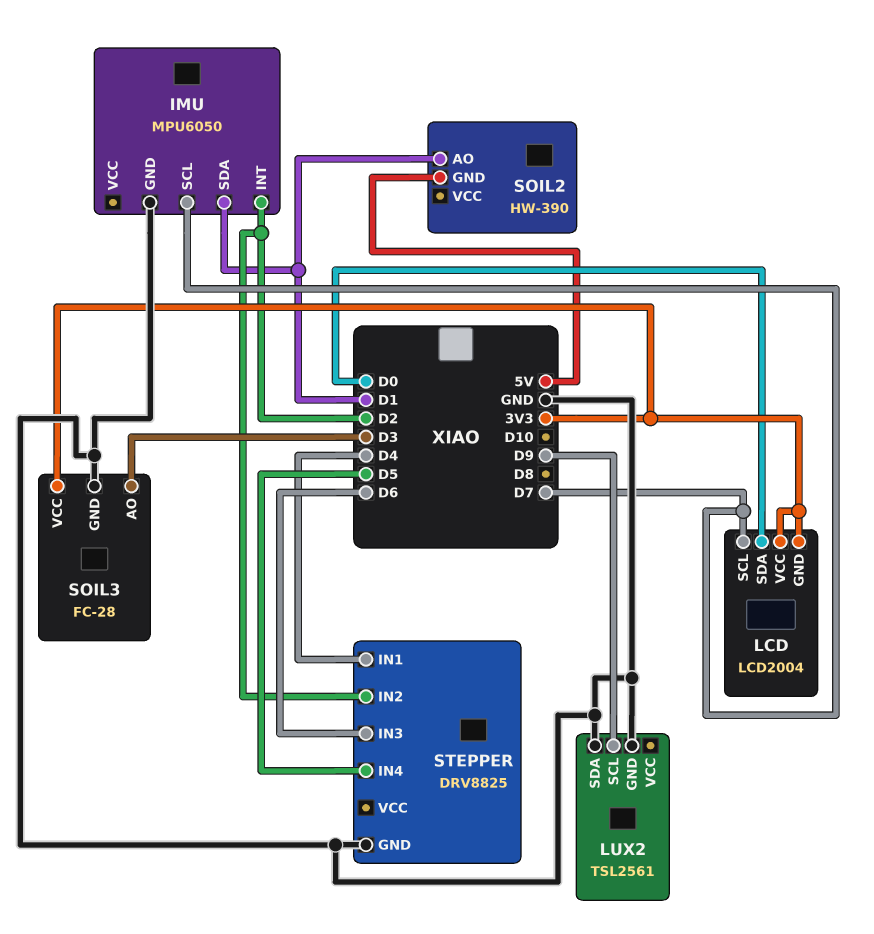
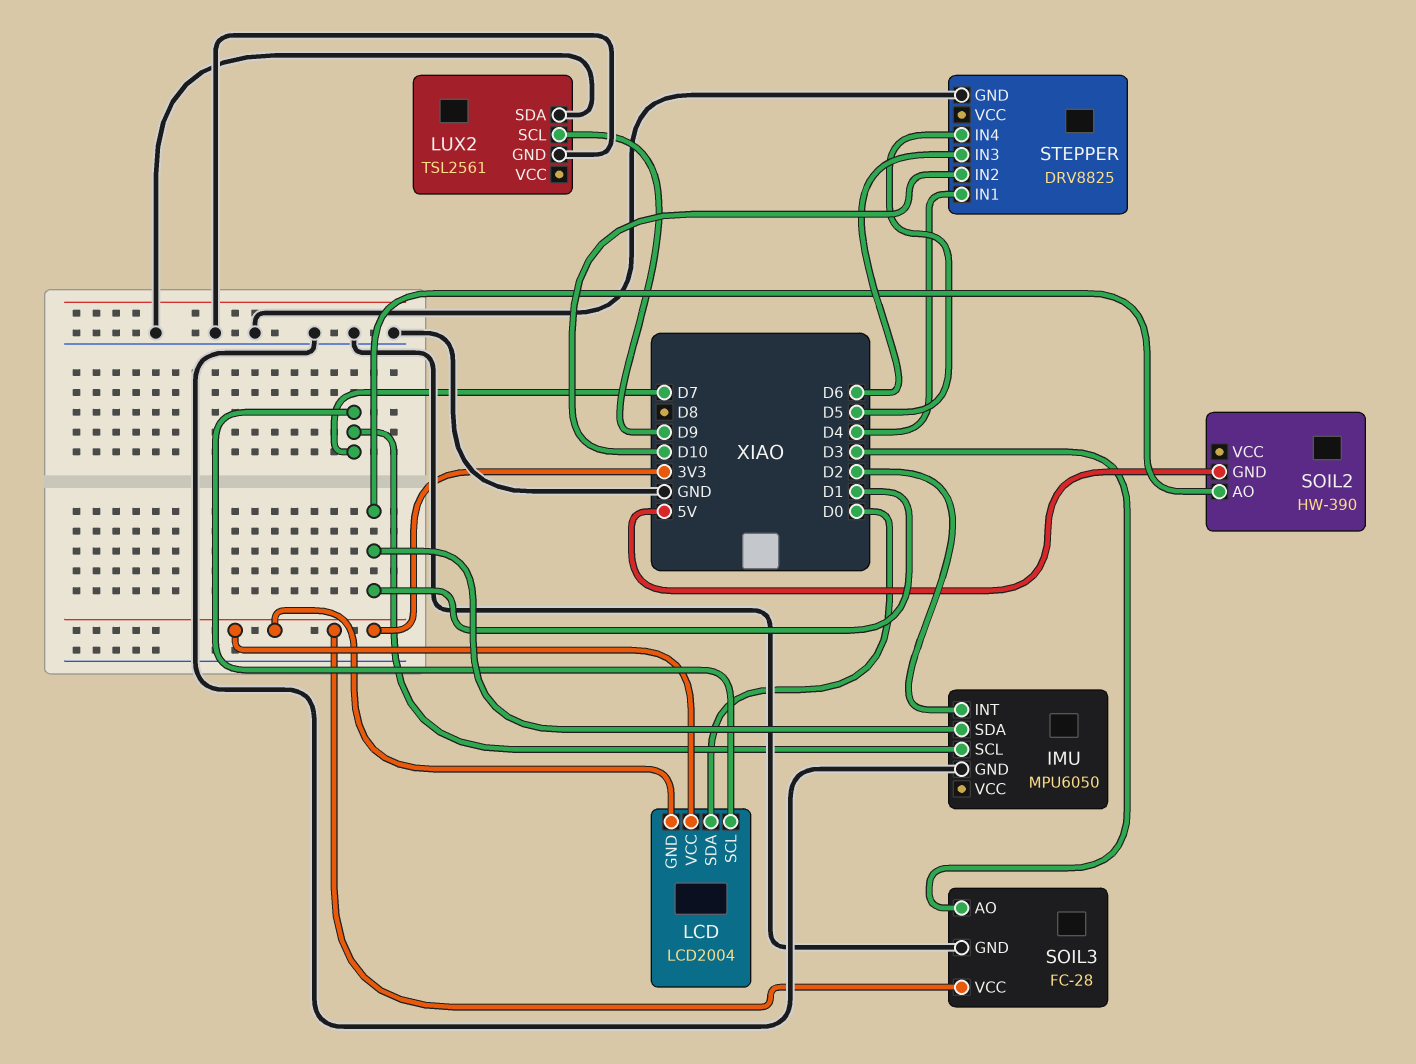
STEPPER pin IN2: D2 -> D10

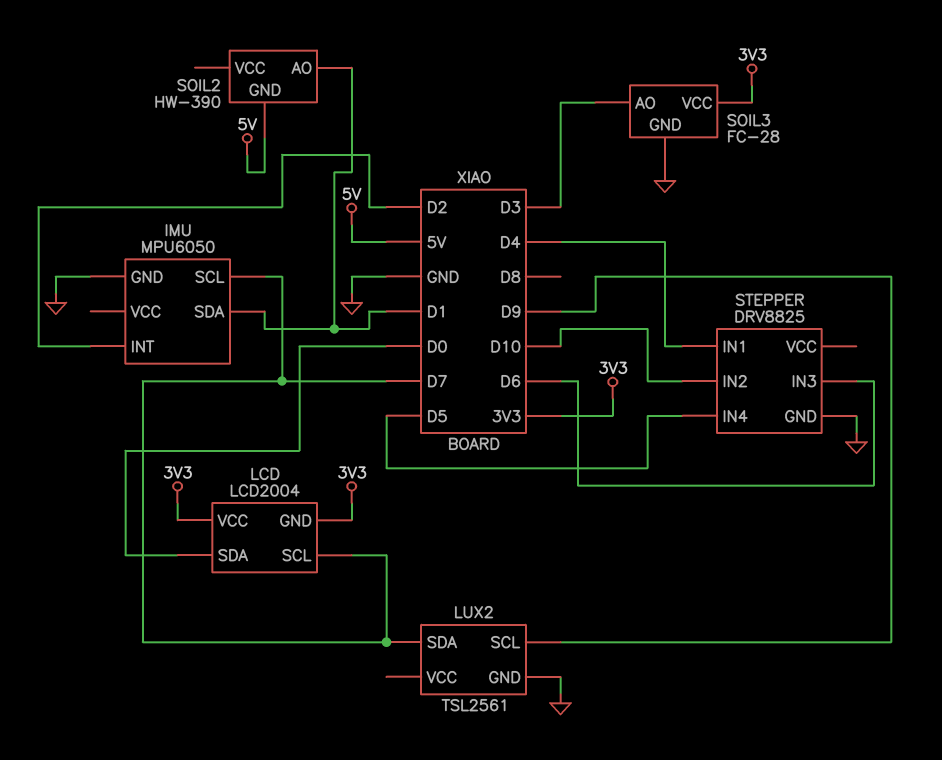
LUX2 pin SDA: GND -> D7

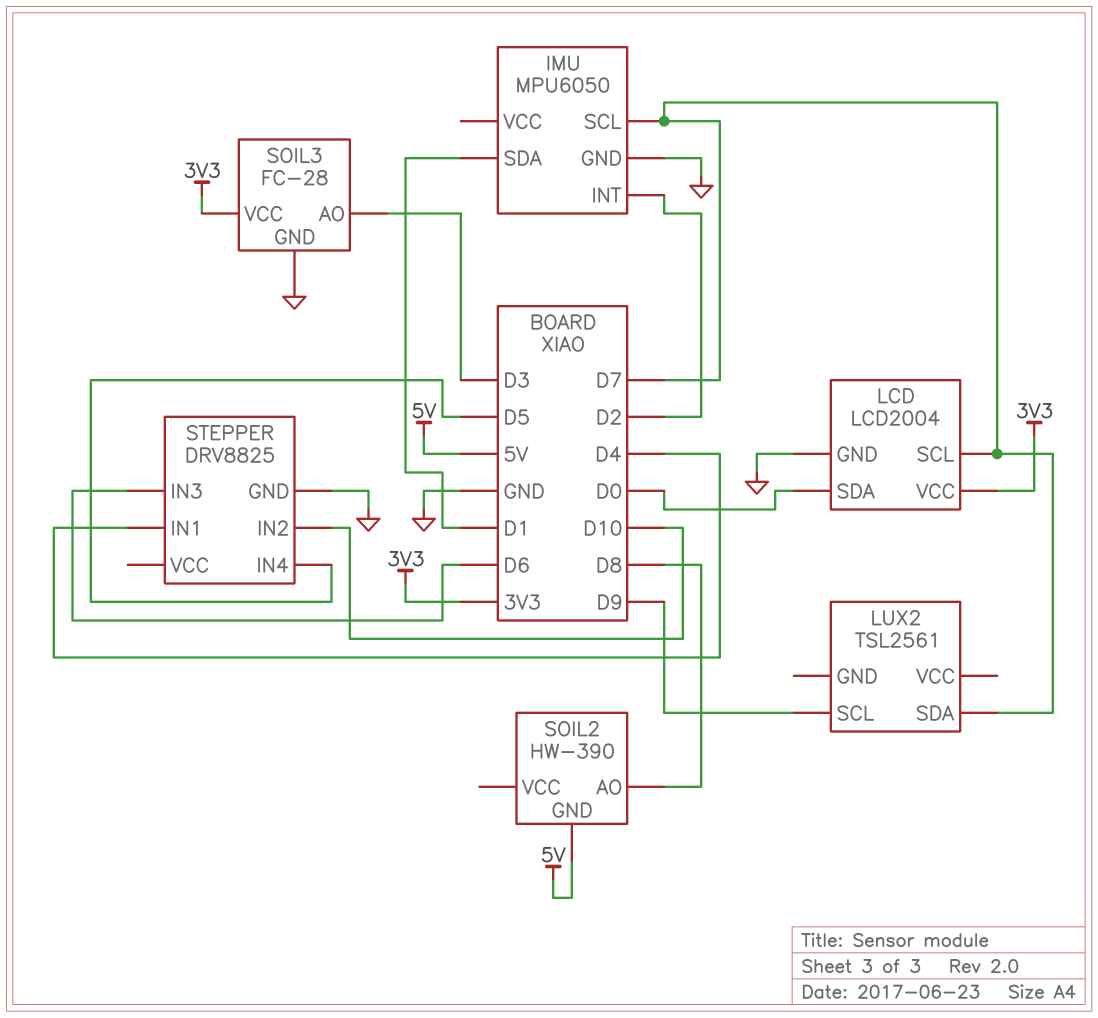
LCD pin GND: 3V3 -> GND
LUX2 pin GND: GND -> none
SOIL2 pin AO: D1 -> D8

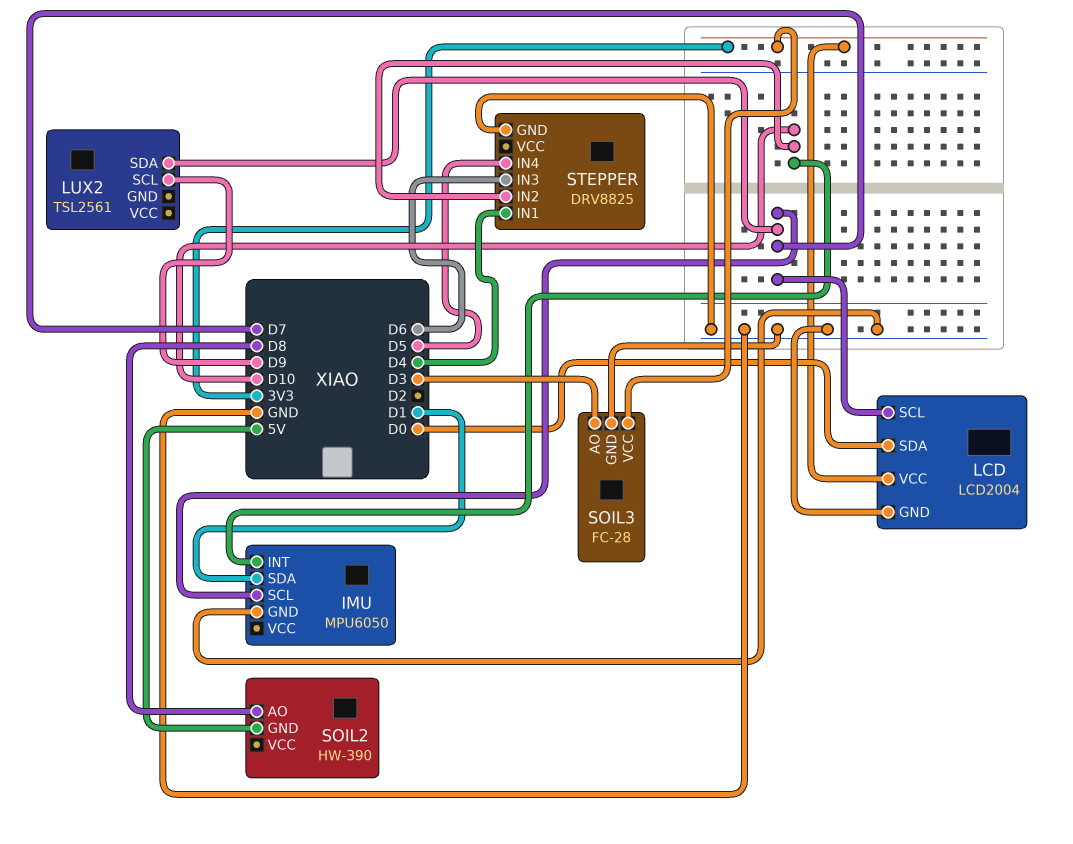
IMU pin INT: D2 -> D10

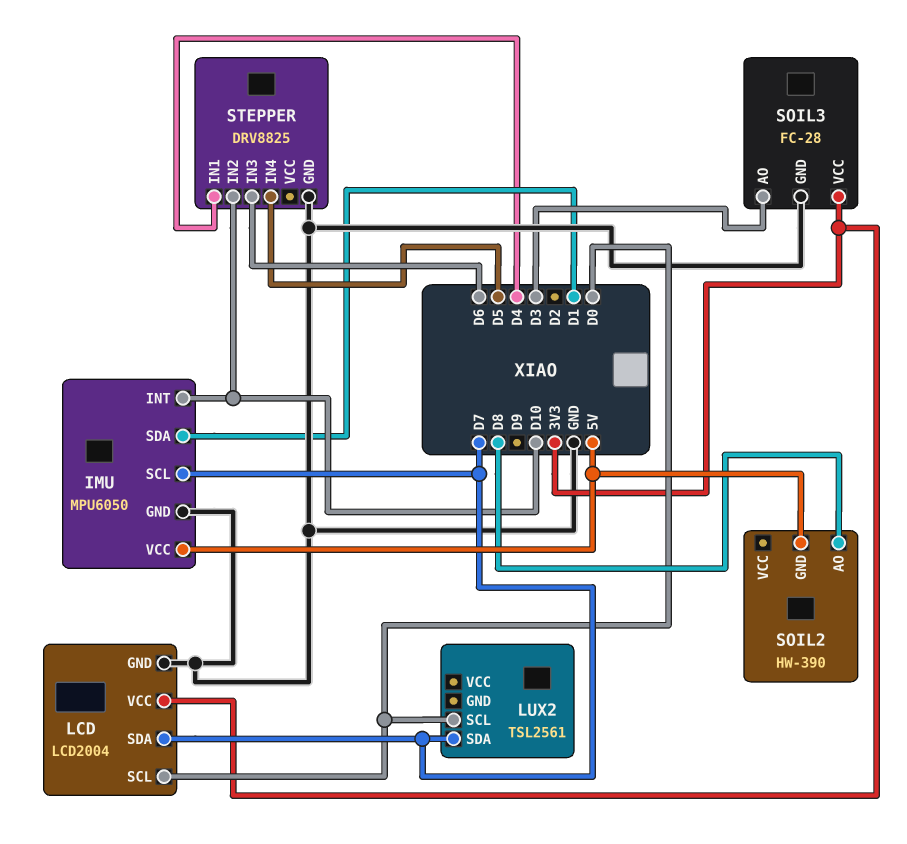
IMU pin VCC: none -> 5V
LCD pin SCL: D7 -> D0
LCD pin SDA: D0 -> D7
LUX2 pin SCL: D9 -> D0

